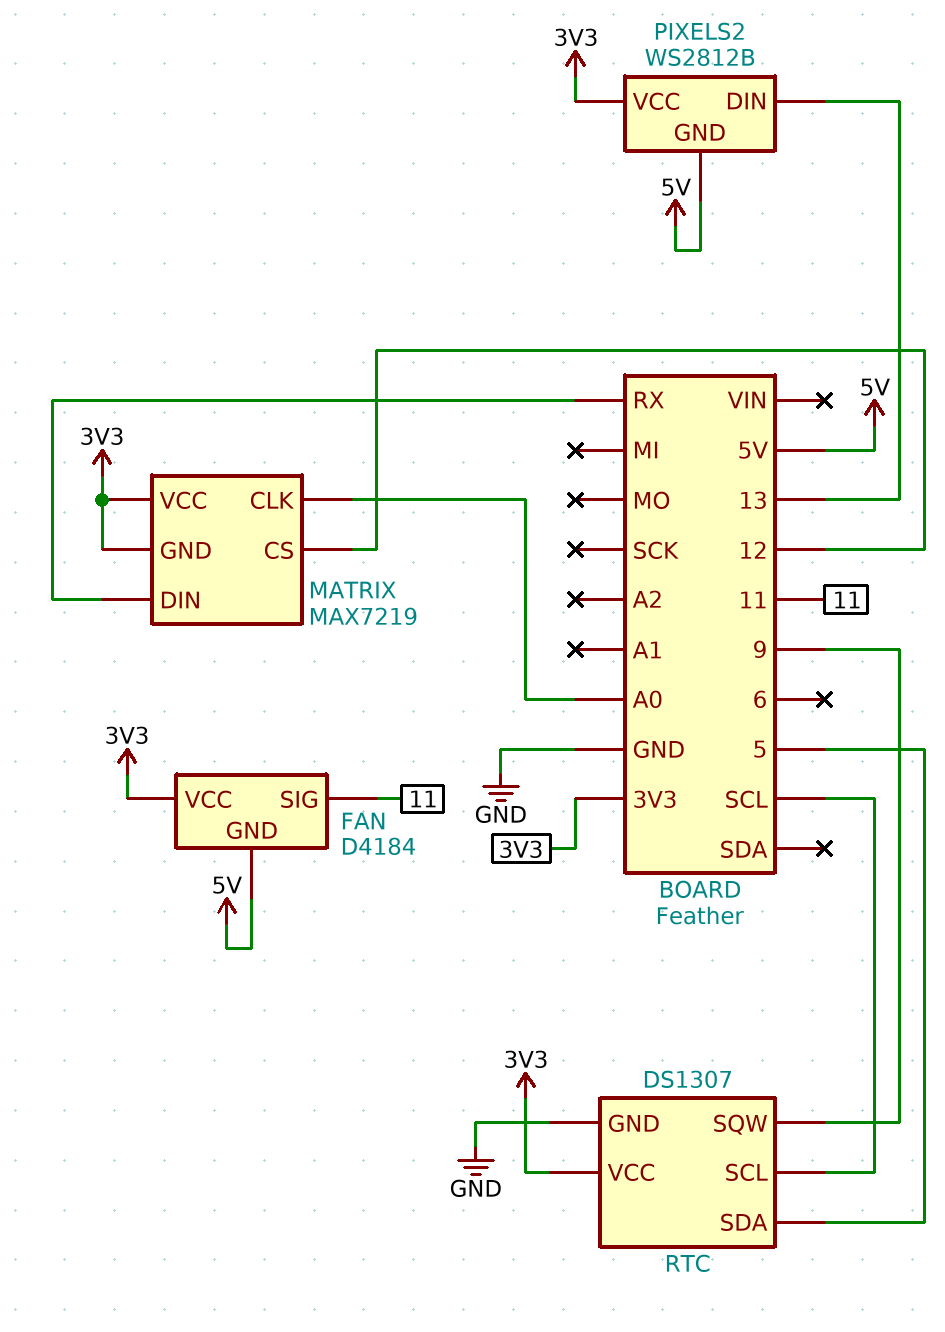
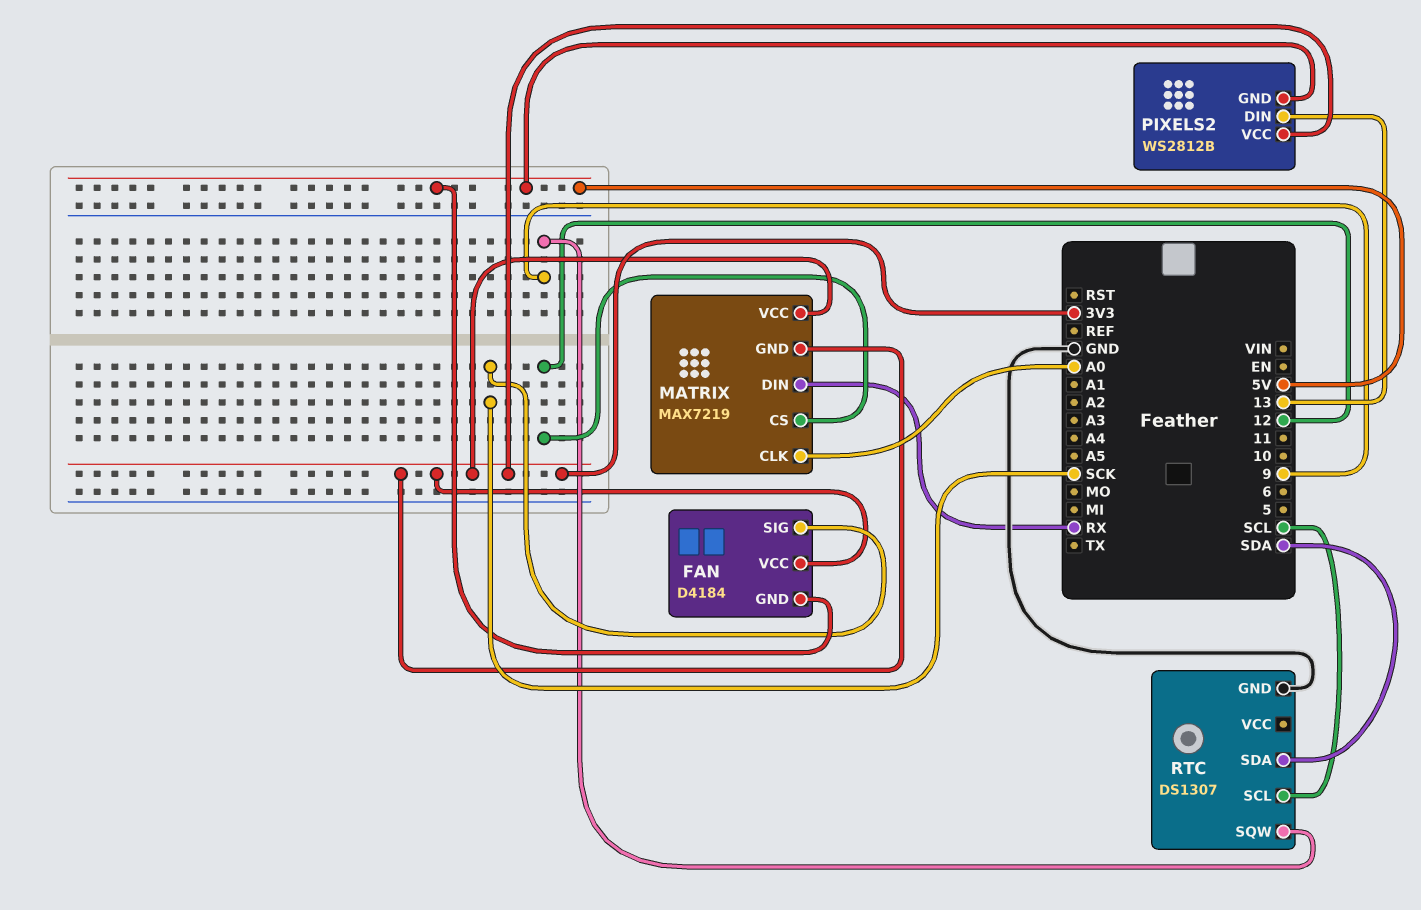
FAN pin SIG: 11 -> SCK
RTC pin SDA: 5 -> SDA
RTC pin VCC: 3V3 -> none

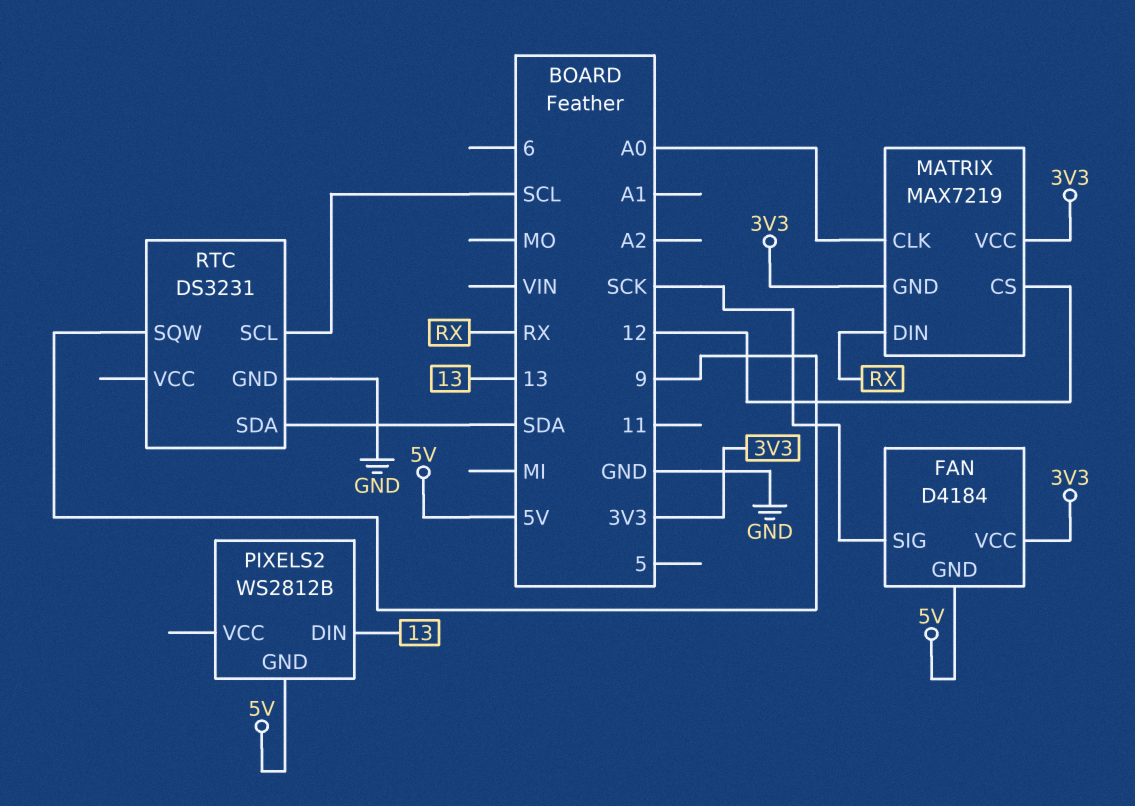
PIXELS2 pin VCC: 3V3 -> none
RTC: DS1307 -> DS3231

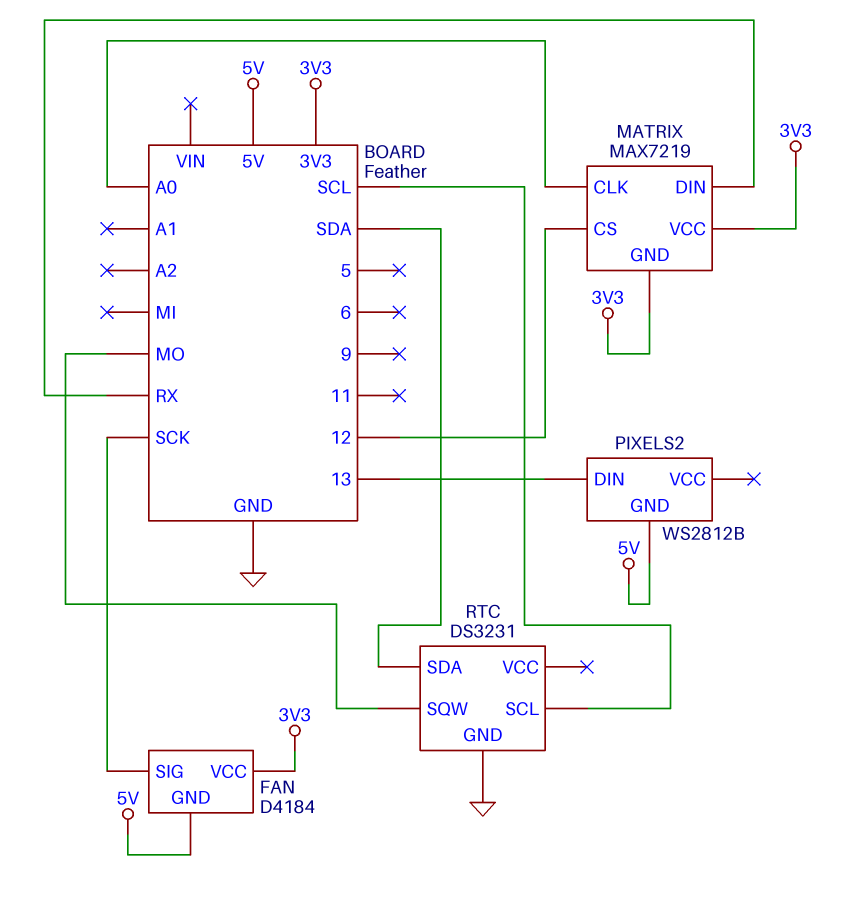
RTC pin SQW: 9 -> MO

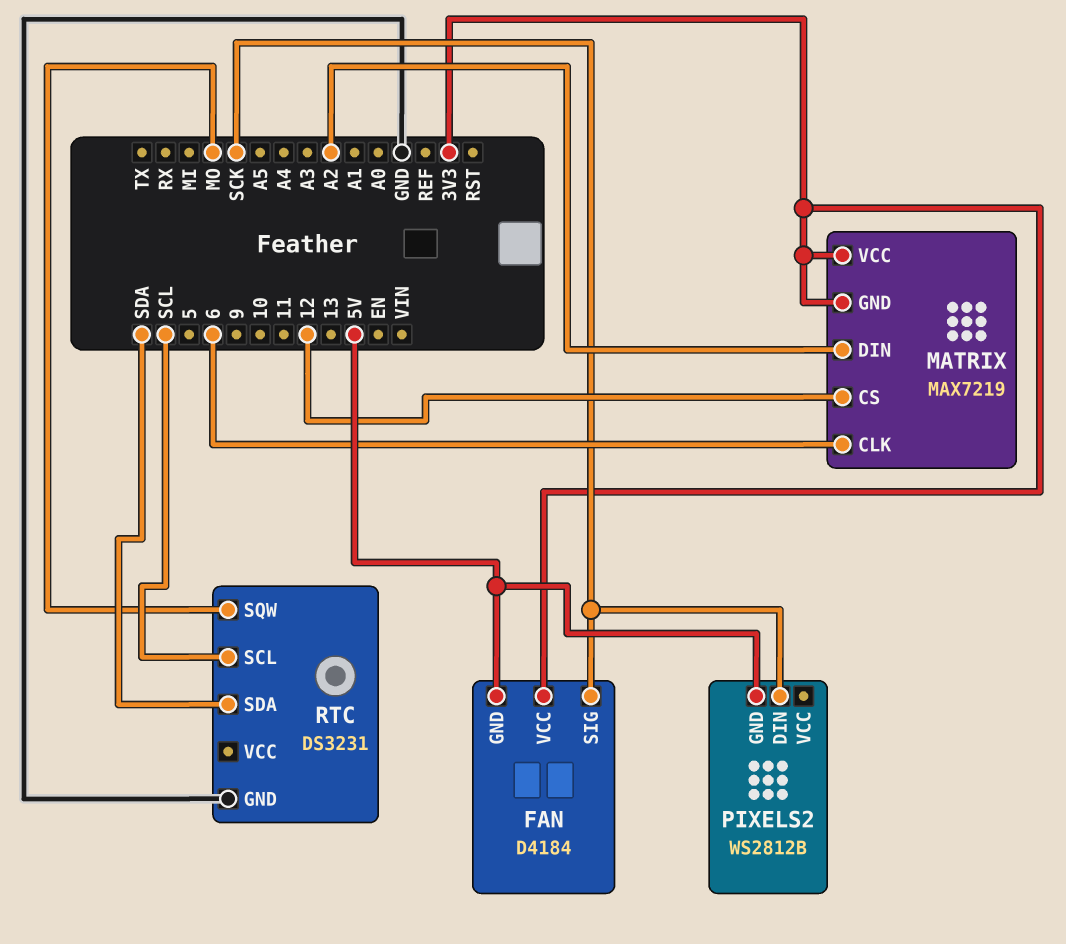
MATRIX pin CLK: A0 -> 6
MATRIX pin DIN: RX -> A2
PIXELS2 pin DIN: 13 -> SCK

